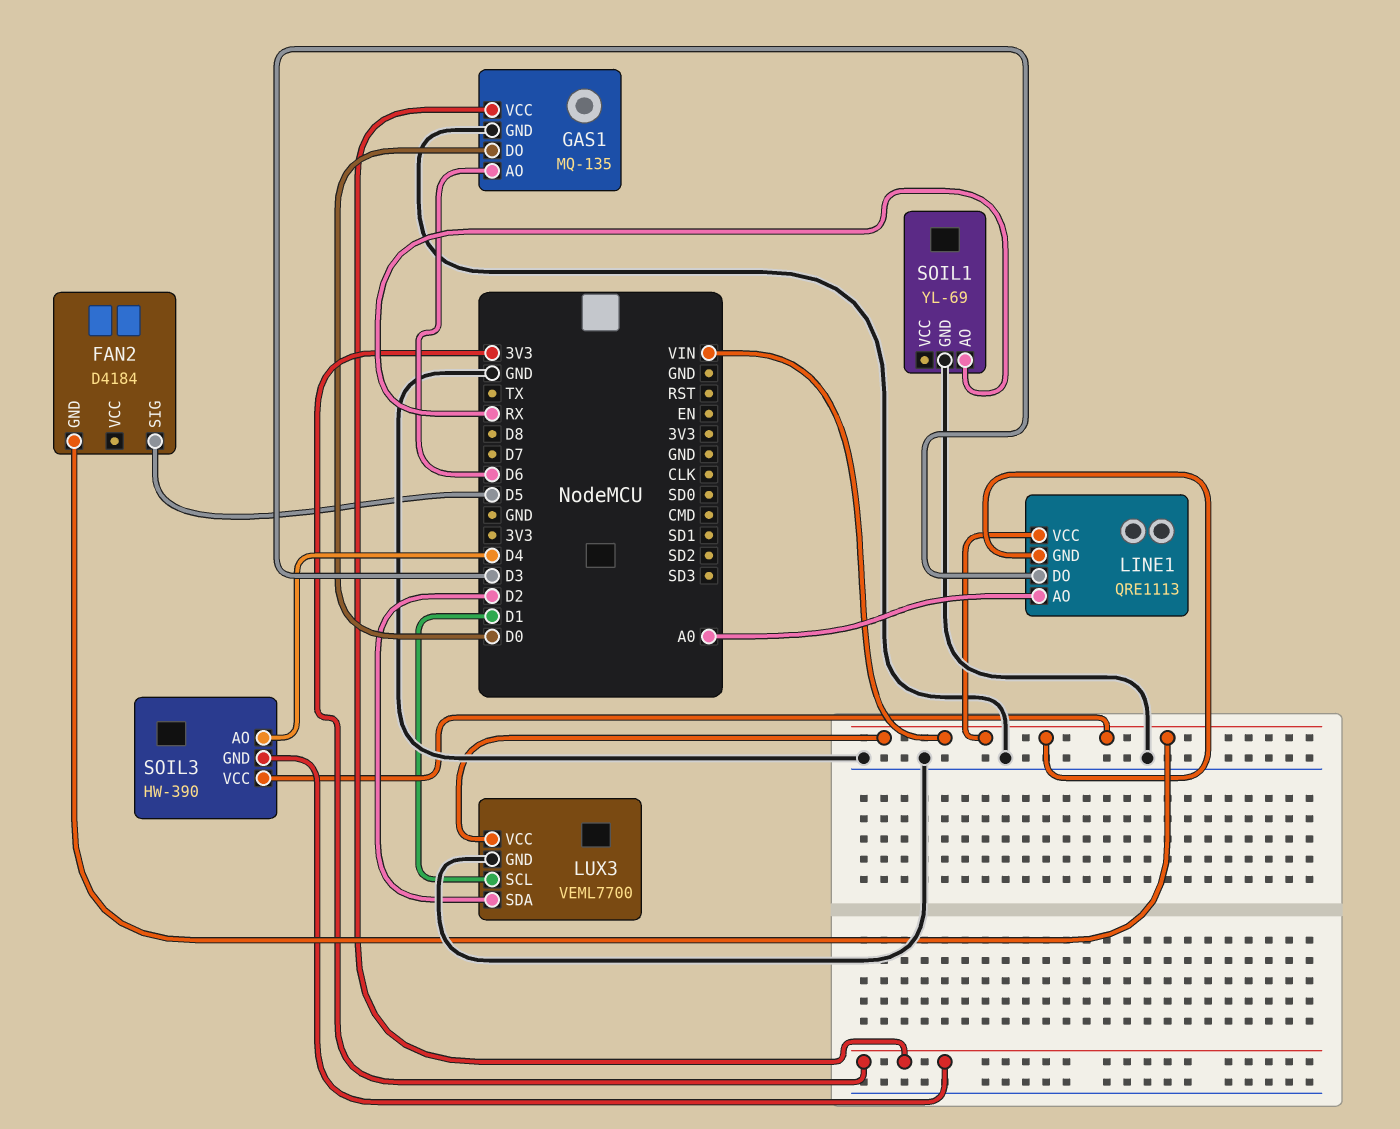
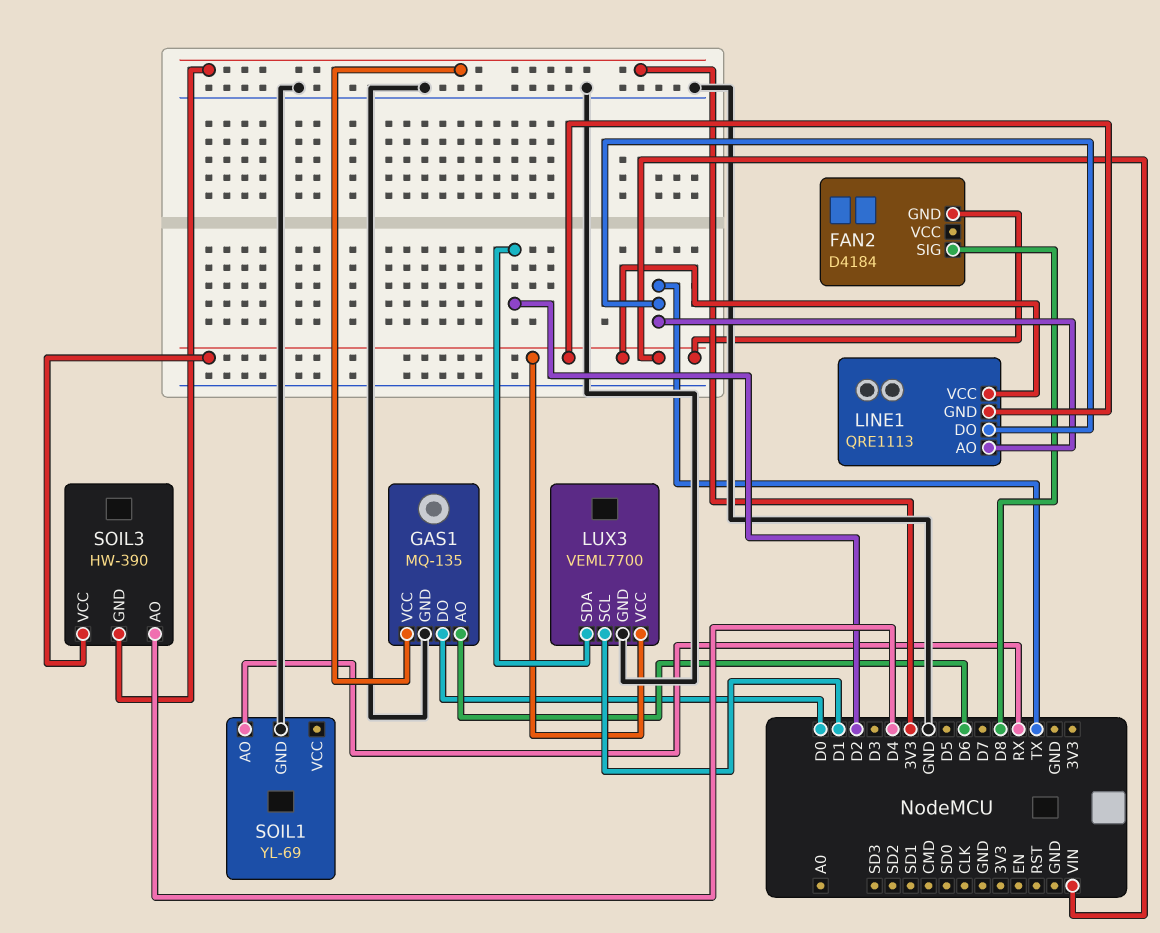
FAN2 pin SIG: D5 -> D8
LINE1 pin AO: A0 -> TX
LINE1 pin DO: D3 -> TX

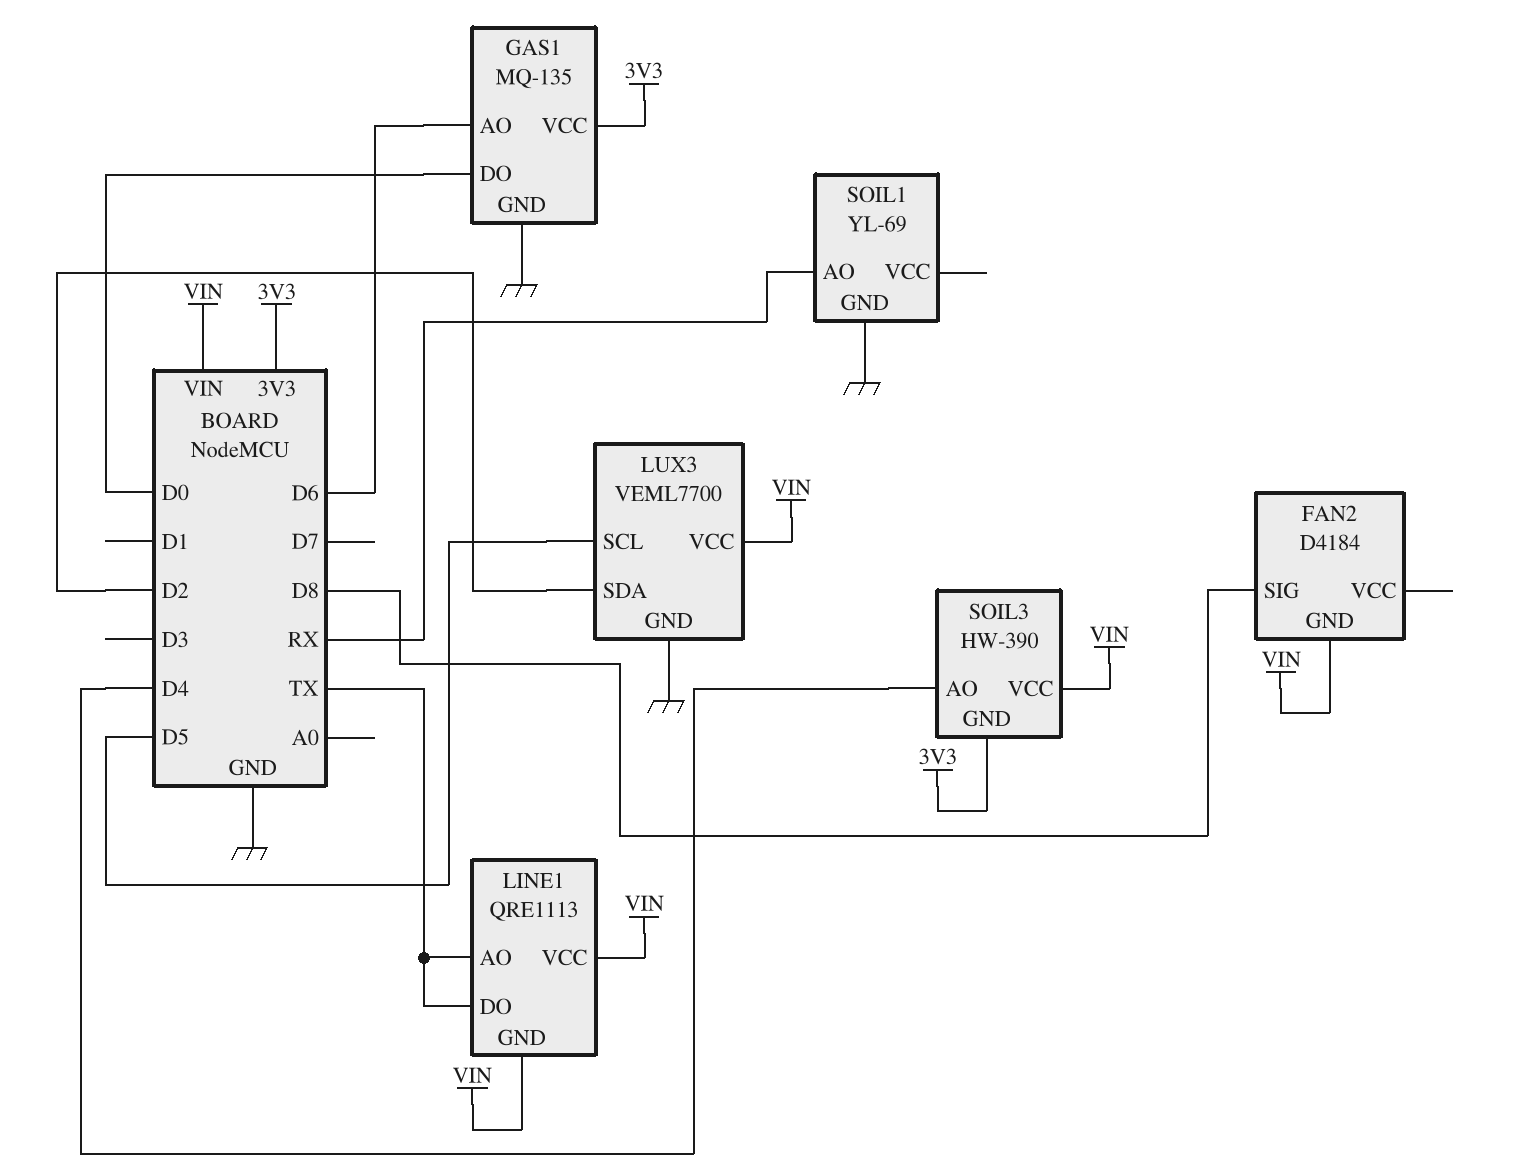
LUX3 pin SCL: D1 -> D5

